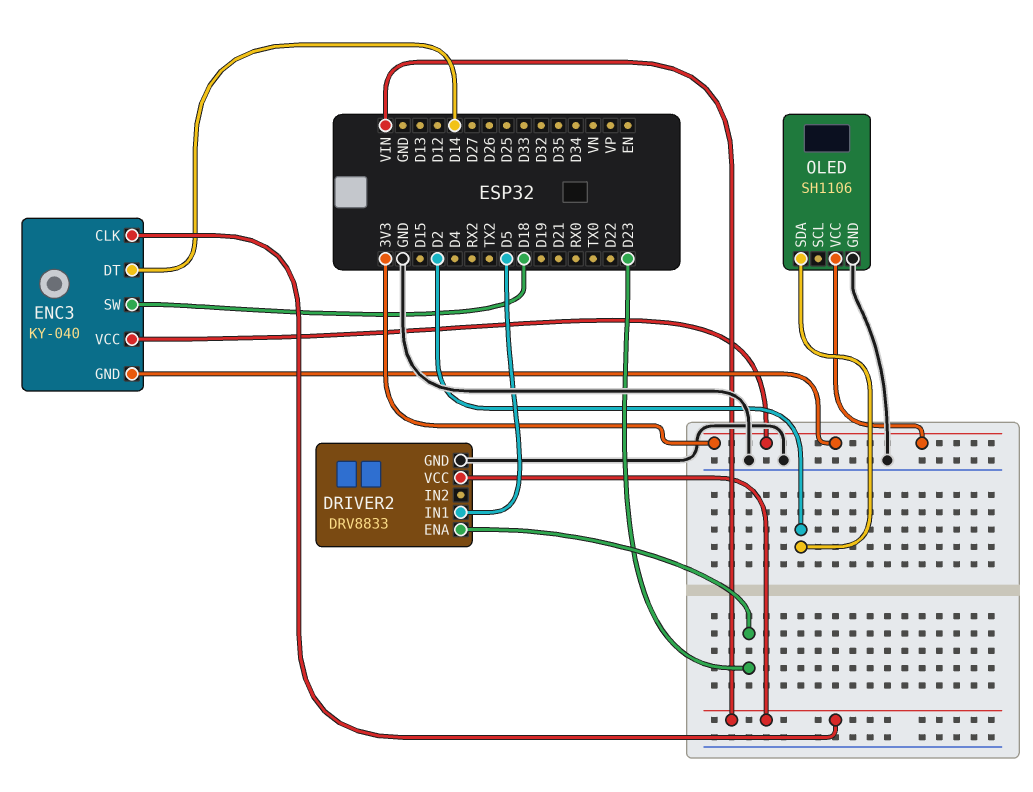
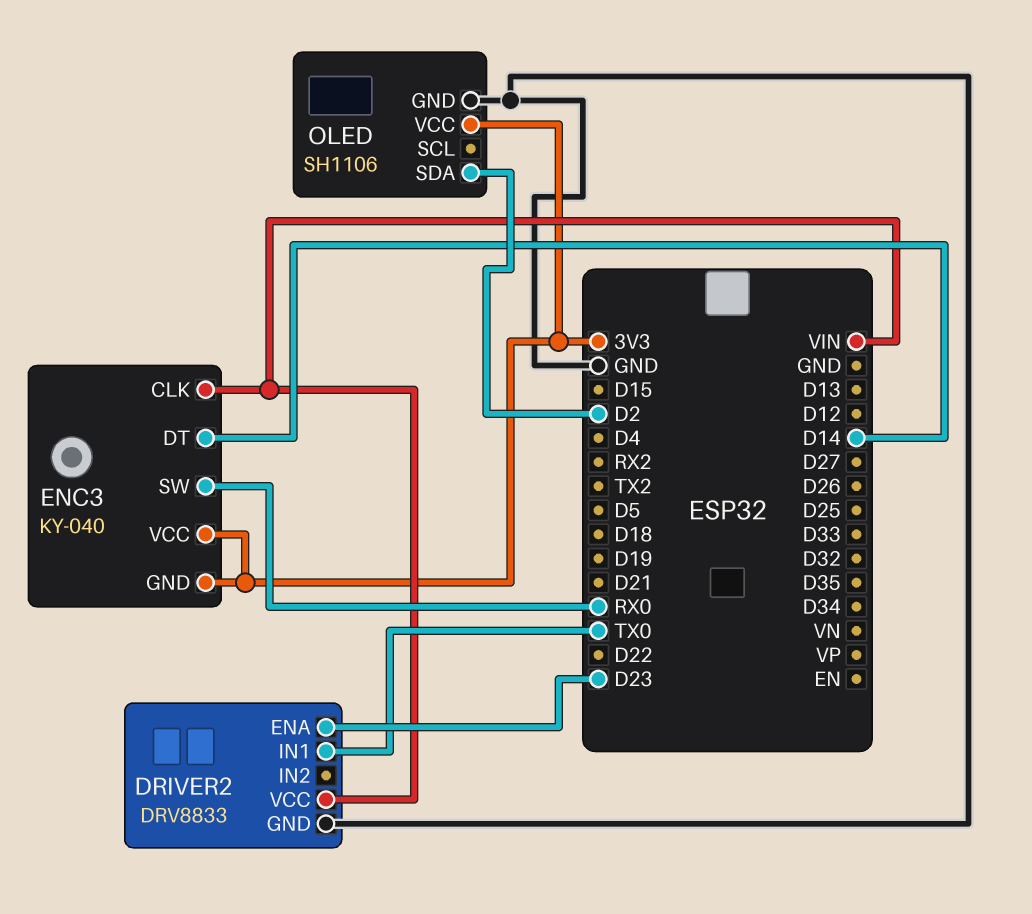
DRIVER2 pin IN1: D5 -> TX0
ENC3 pin SW: D18 -> RX0

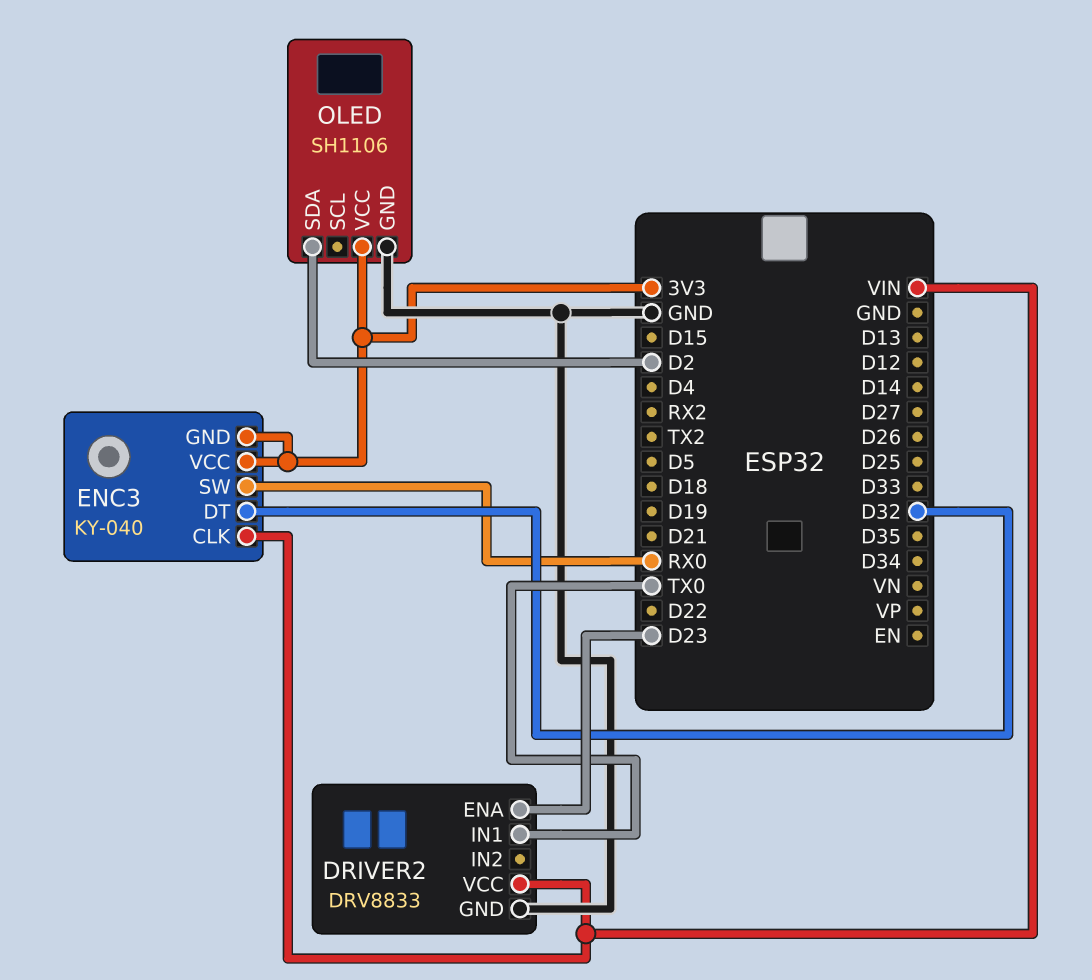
ENC3 pin DT: D14 -> D32

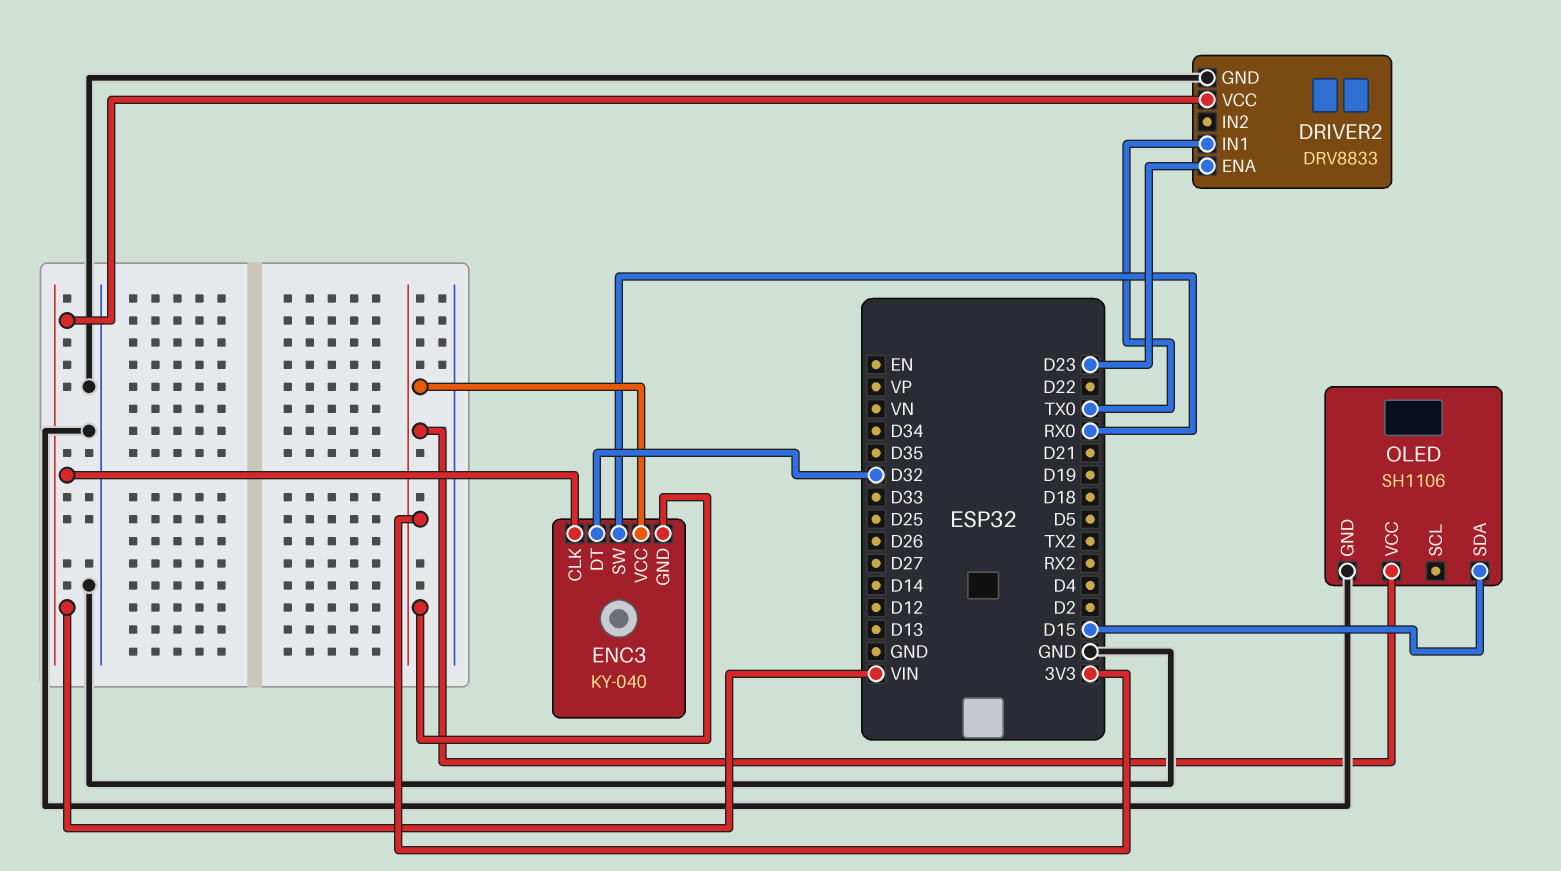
OLED pin SDA: D2 -> D15

